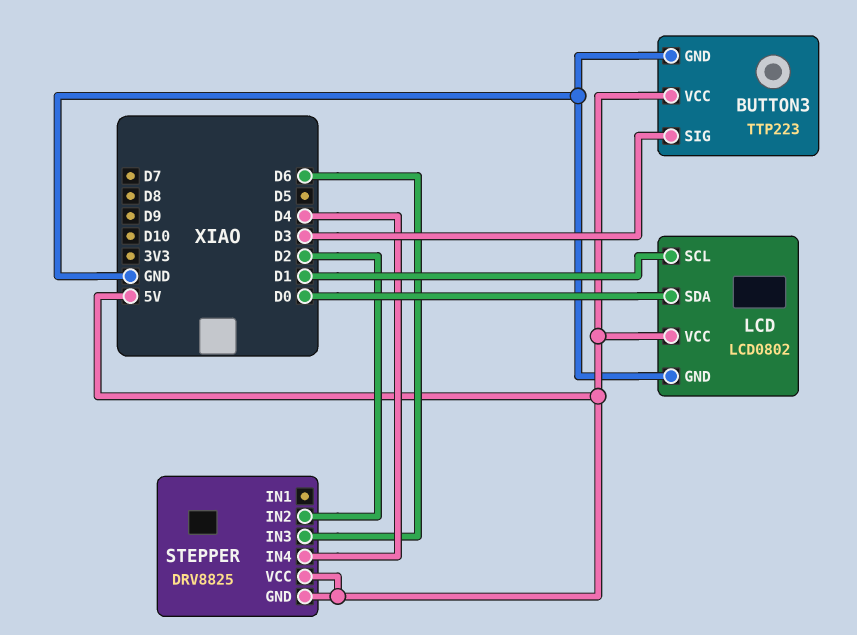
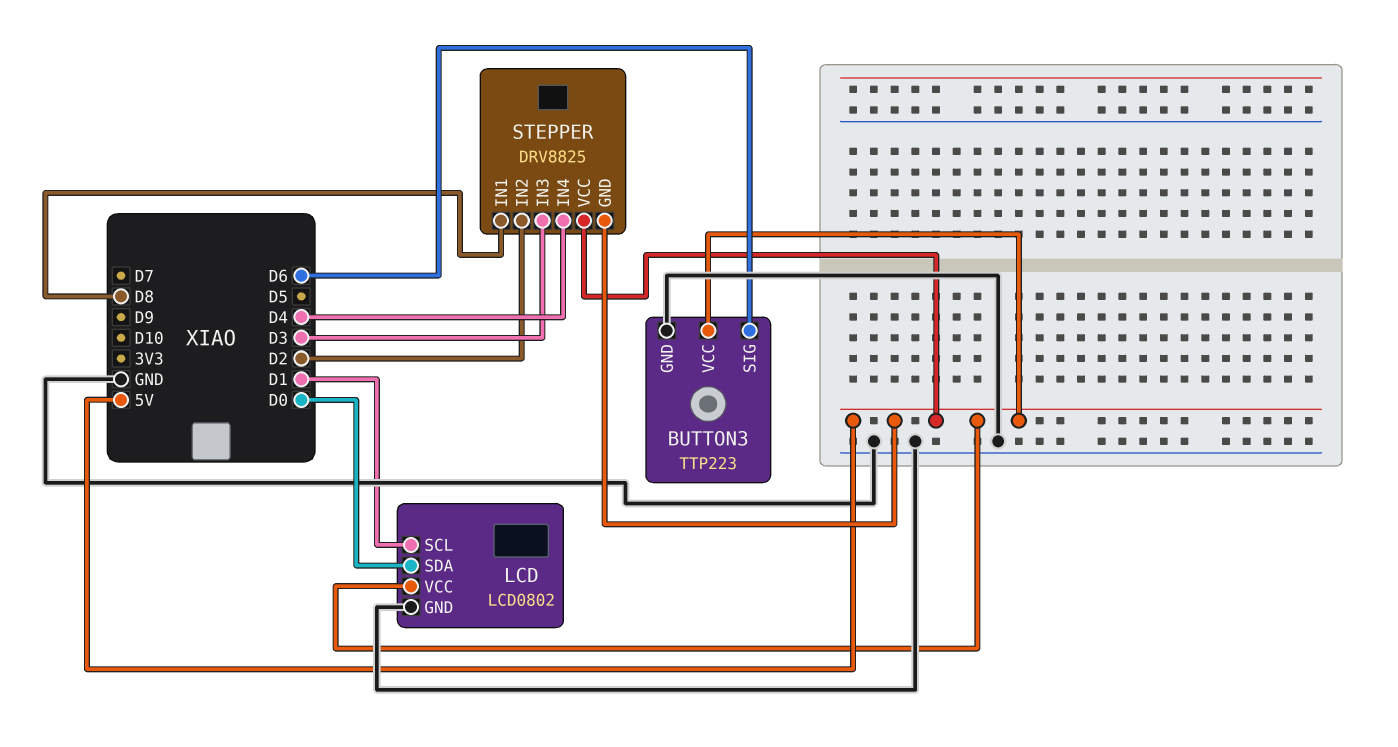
BUTTON3 pin SIG: D3 -> D6
STEPPER pin IN1: none -> D8
STEPPER pin IN3: D6 -> D3

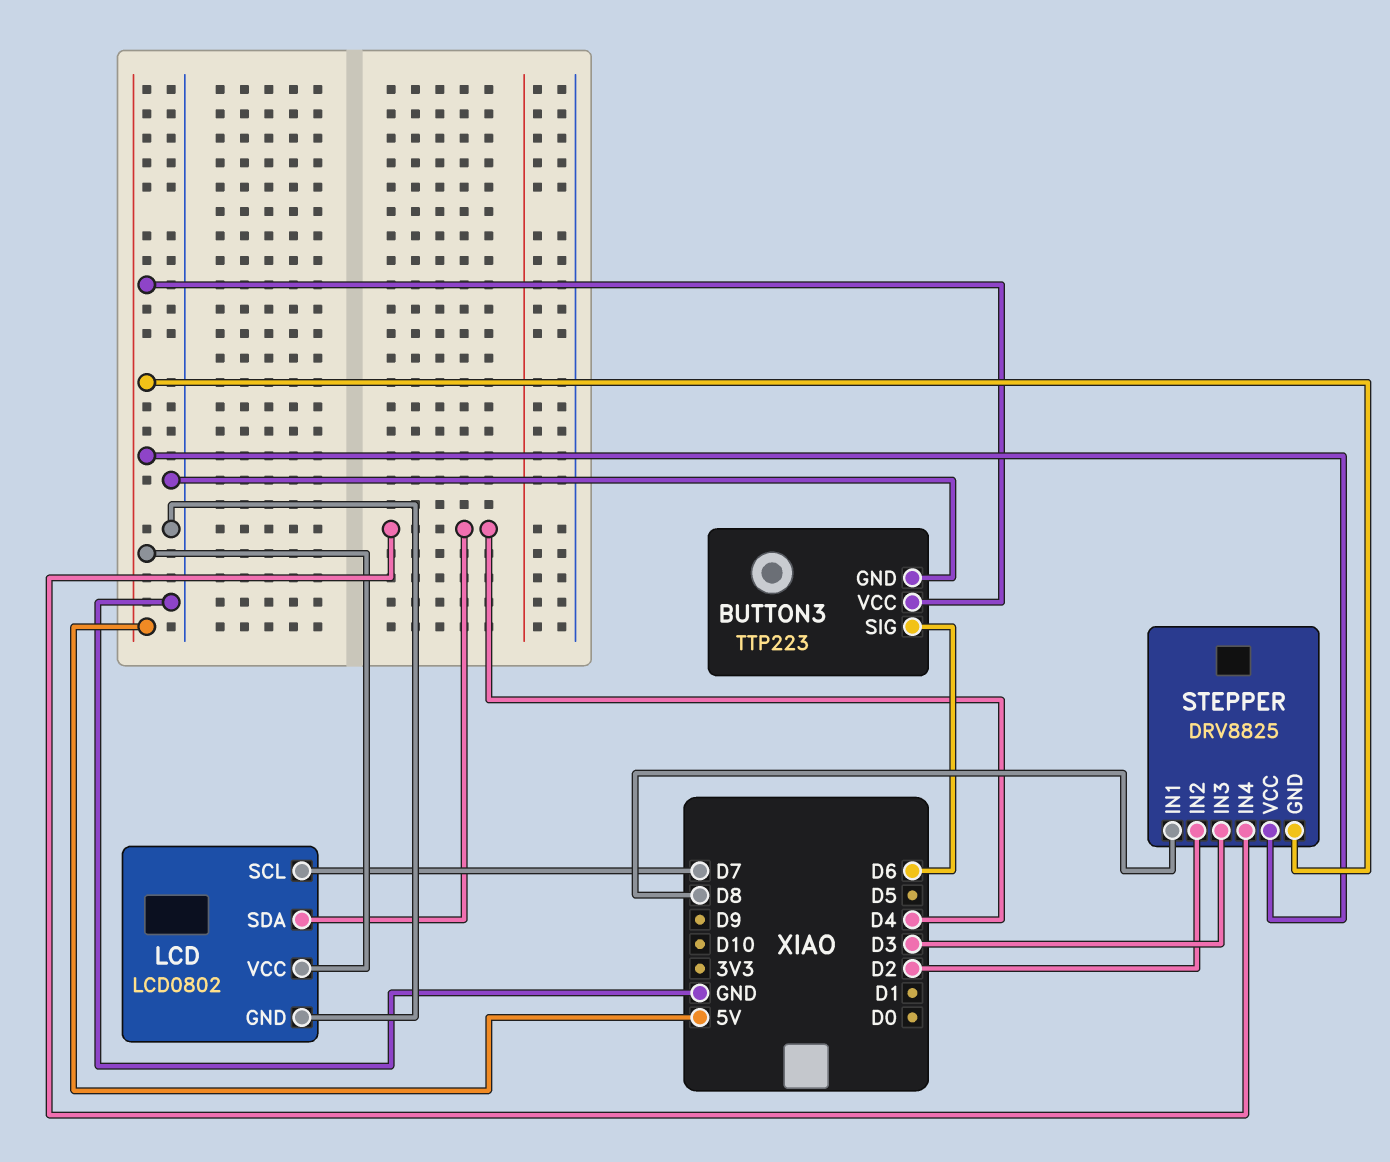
LCD pin SCL: D1 -> D7
LCD pin SDA: D0 -> D4

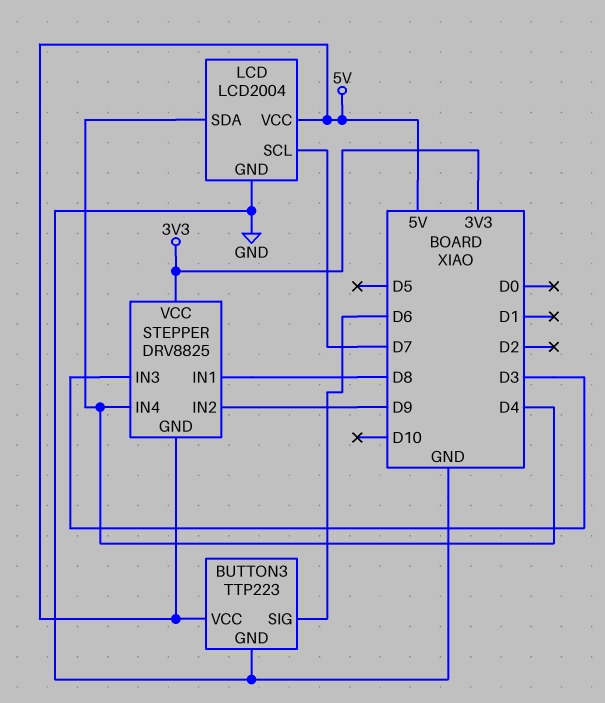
LCD: LCD0802 -> LCD2004
STEPPER pin IN2: D2 -> D9
STEPPER pin VCC: 5V -> 3V3

